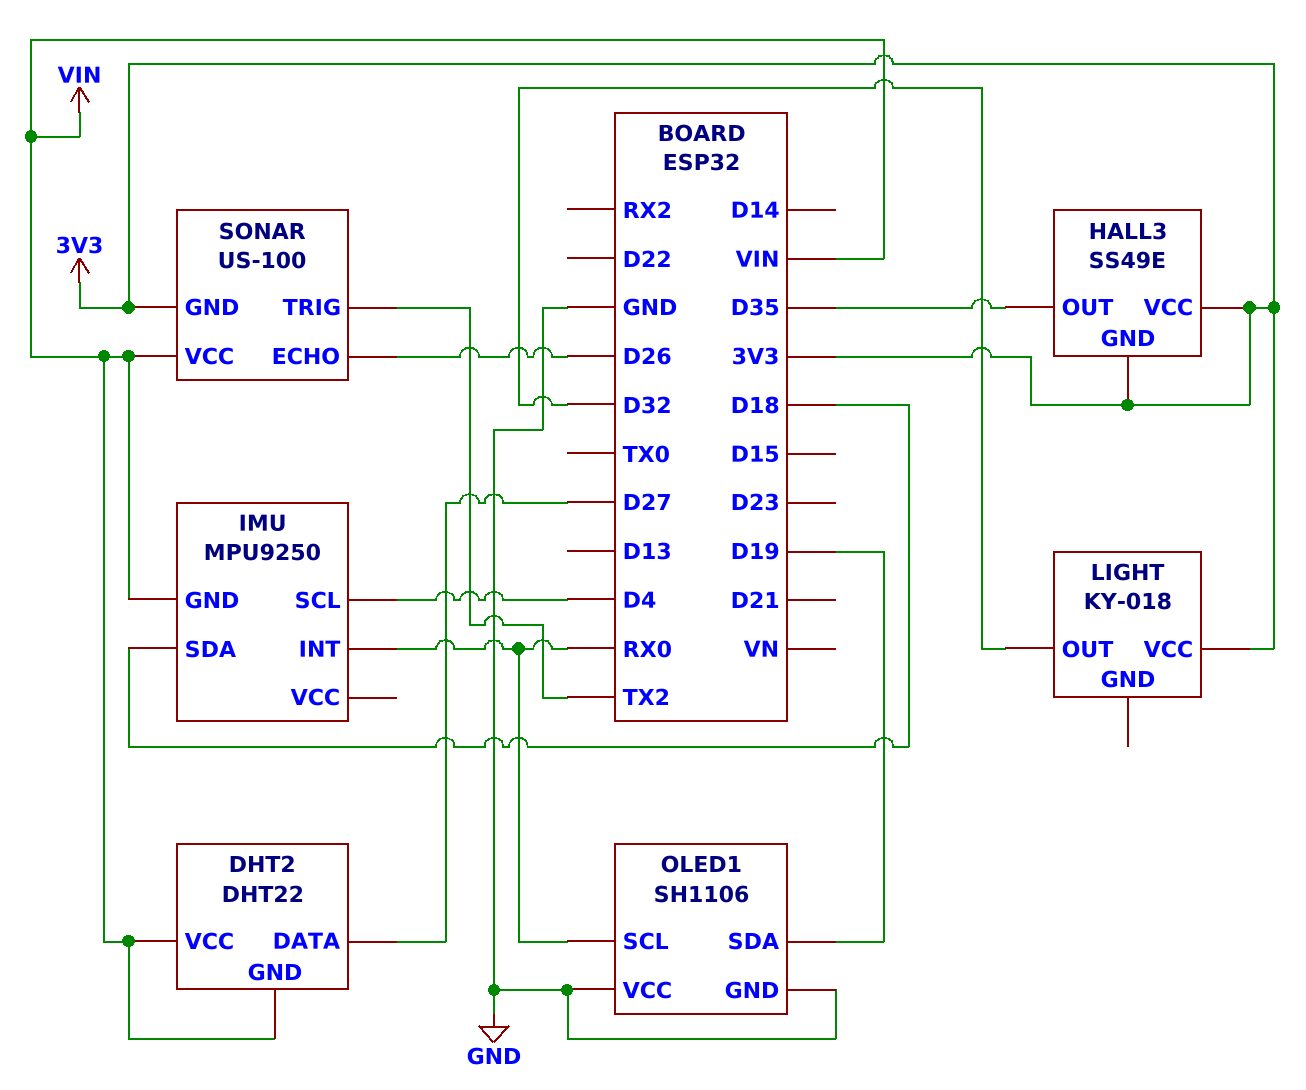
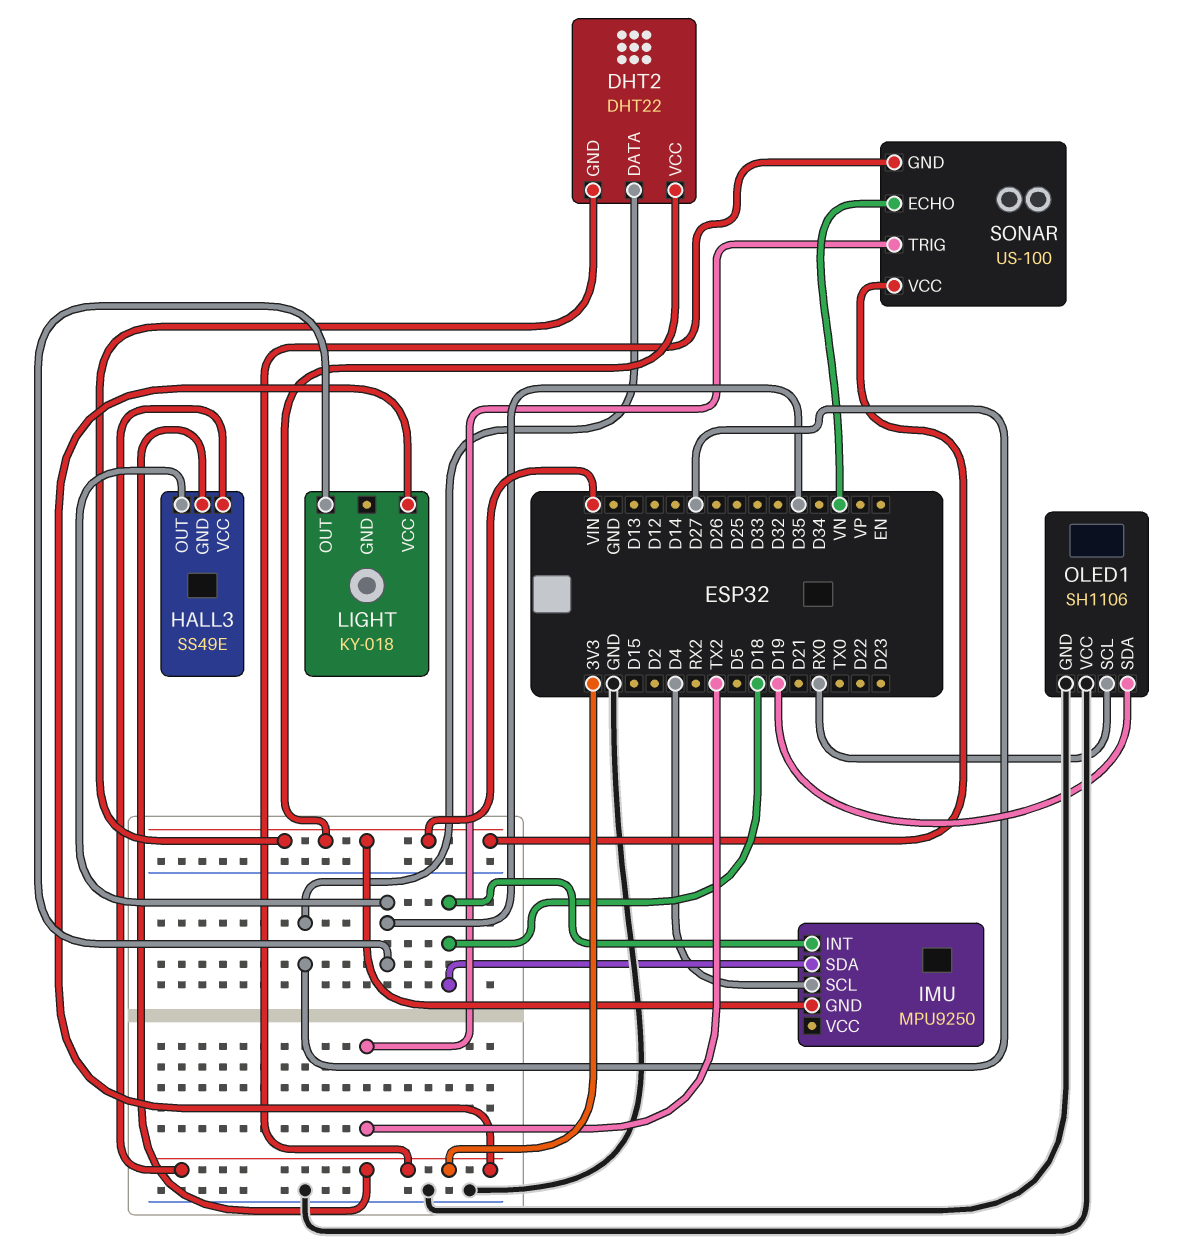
IMU pin INT: RX0 -> D18
LIGHT pin OUT: D32 -> D35
SONAR pin ECHO: D26 -> VN

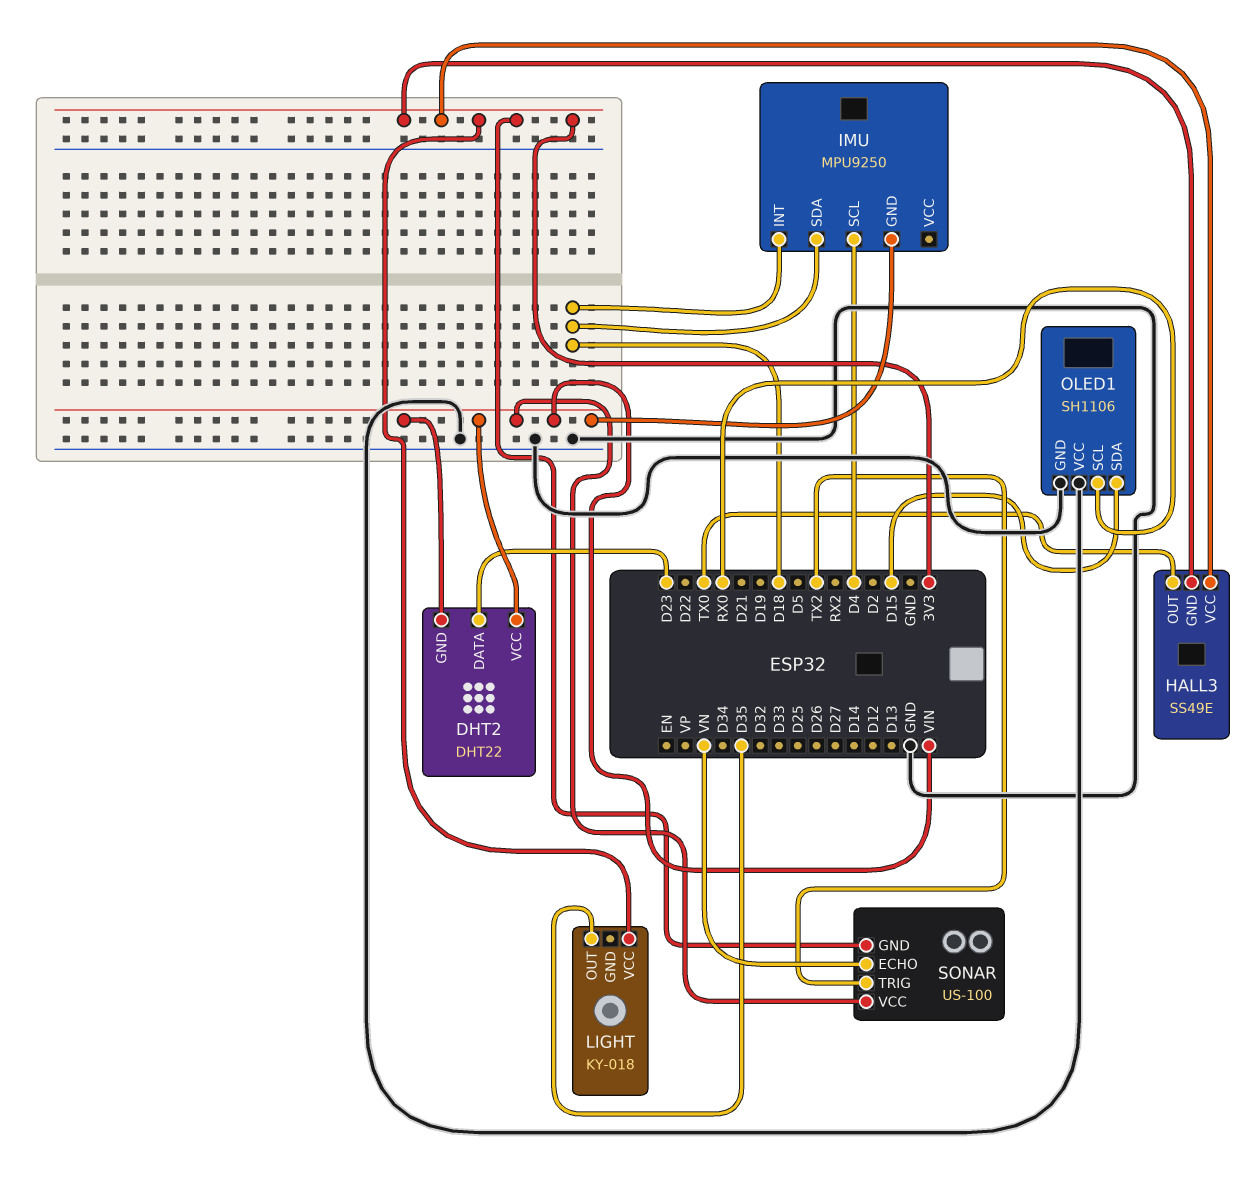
DHT2 pin DATA: D27 -> D23
HALL3 pin OUT: D35 -> TX0
OLED1 pin SDA: D19 -> D15

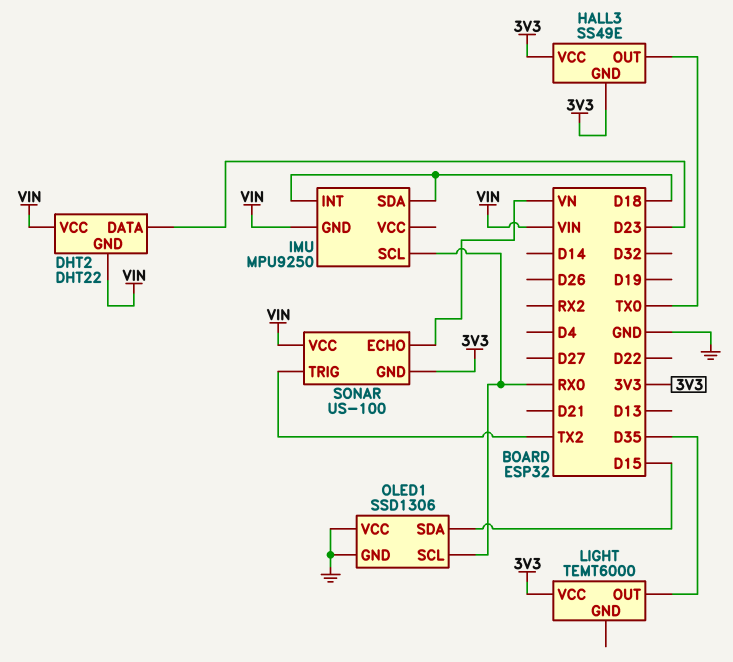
IMU pin SCL: D4 -> RX0
LIGHT: KY-018 -> TEMT6000
OLED1: SH1106 -> SSD1306

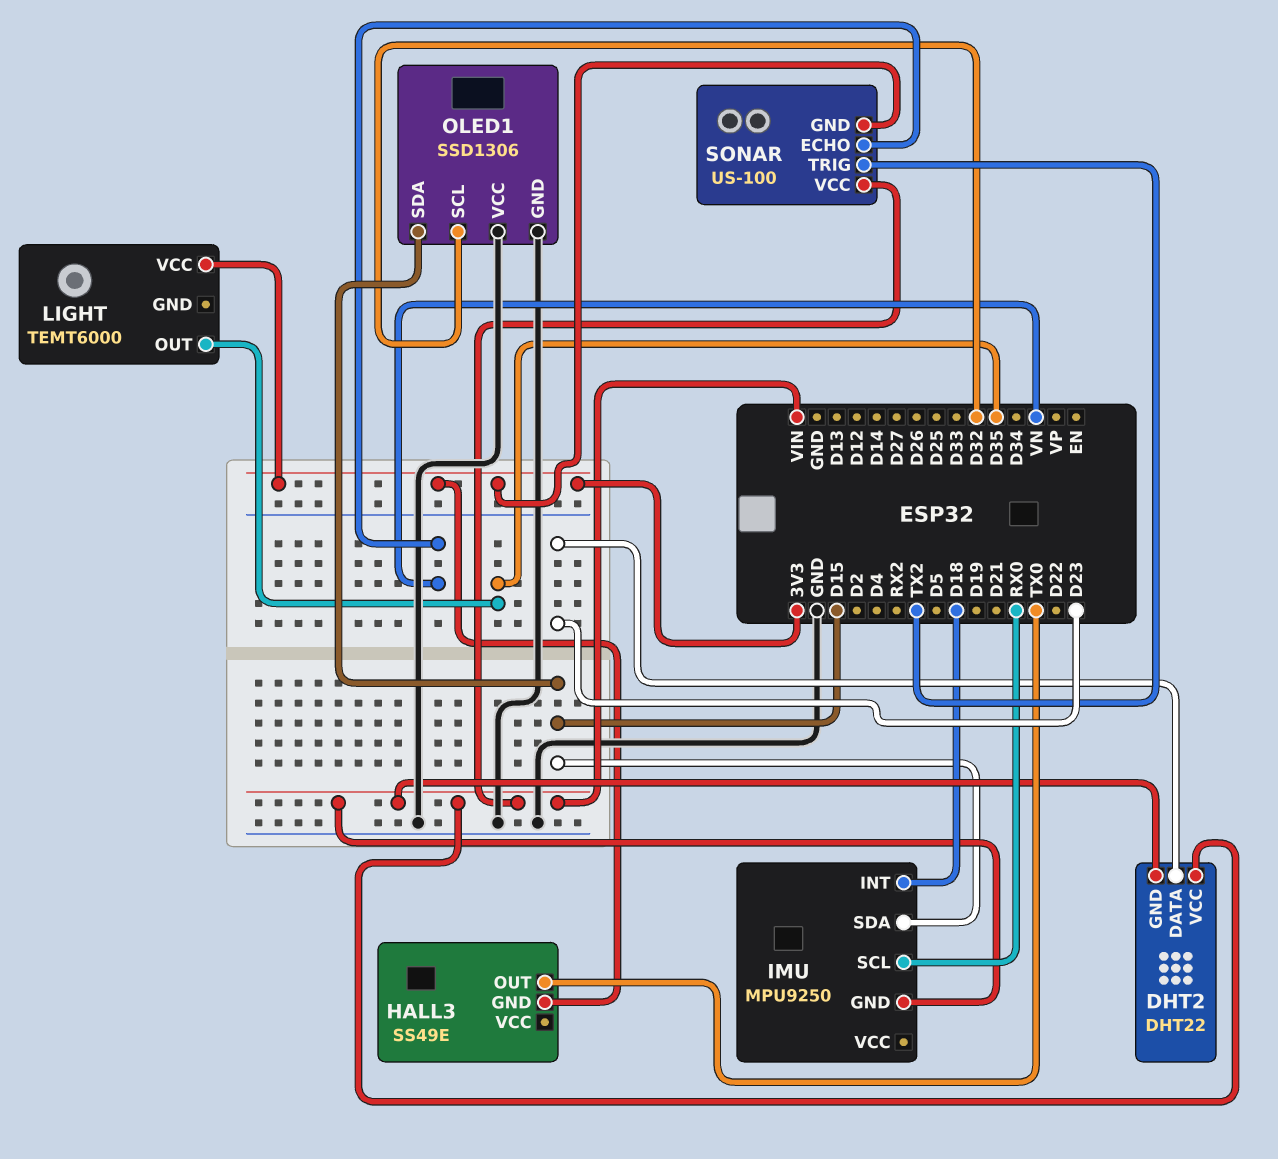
HALL3 pin VCC: 3V3 -> none
IMU pin SDA: D18 -> D15
OLED1 pin SCL: RX0 -> D32

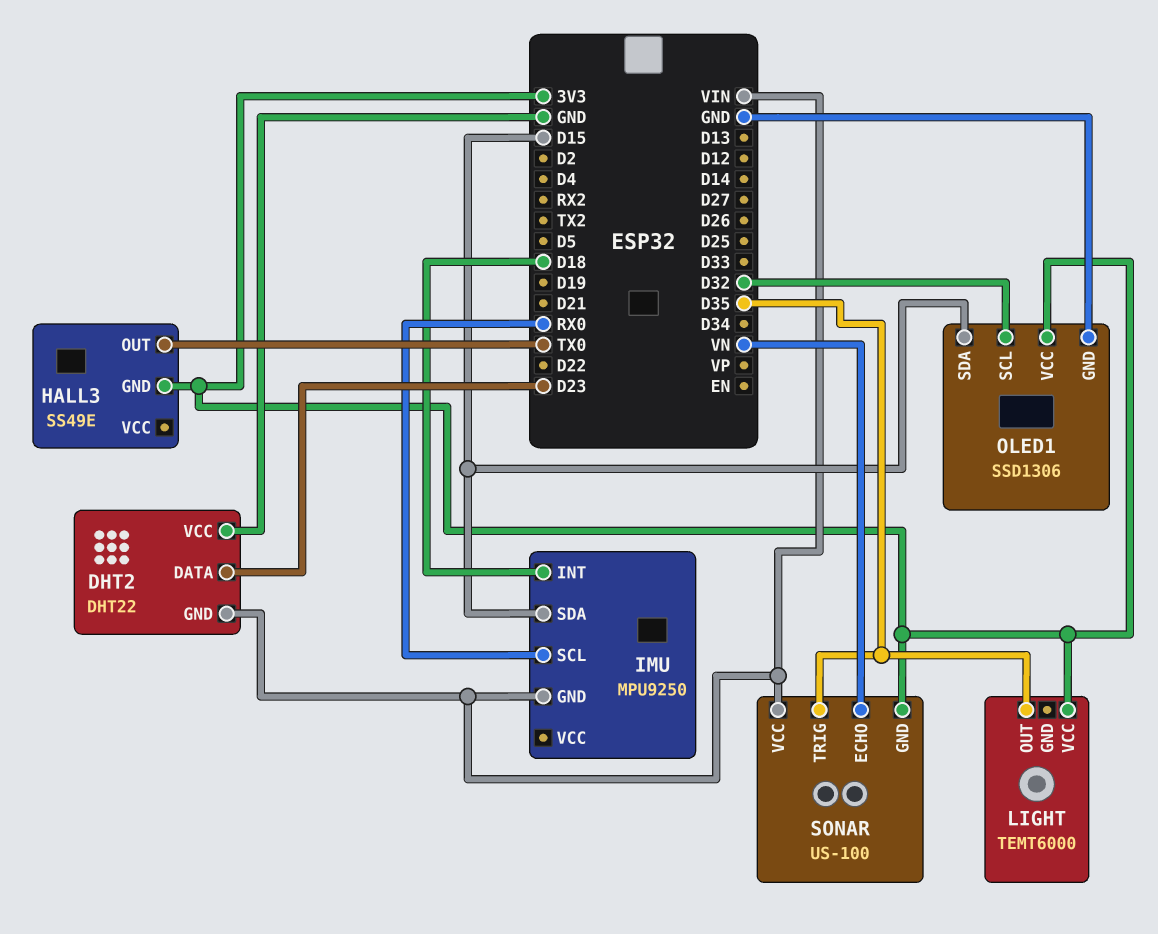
DHT2 pin VCC: VIN -> GND
OLED1 pin VCC: GND -> 3V3
SONAR pin TRIG: TX2 -> D35

